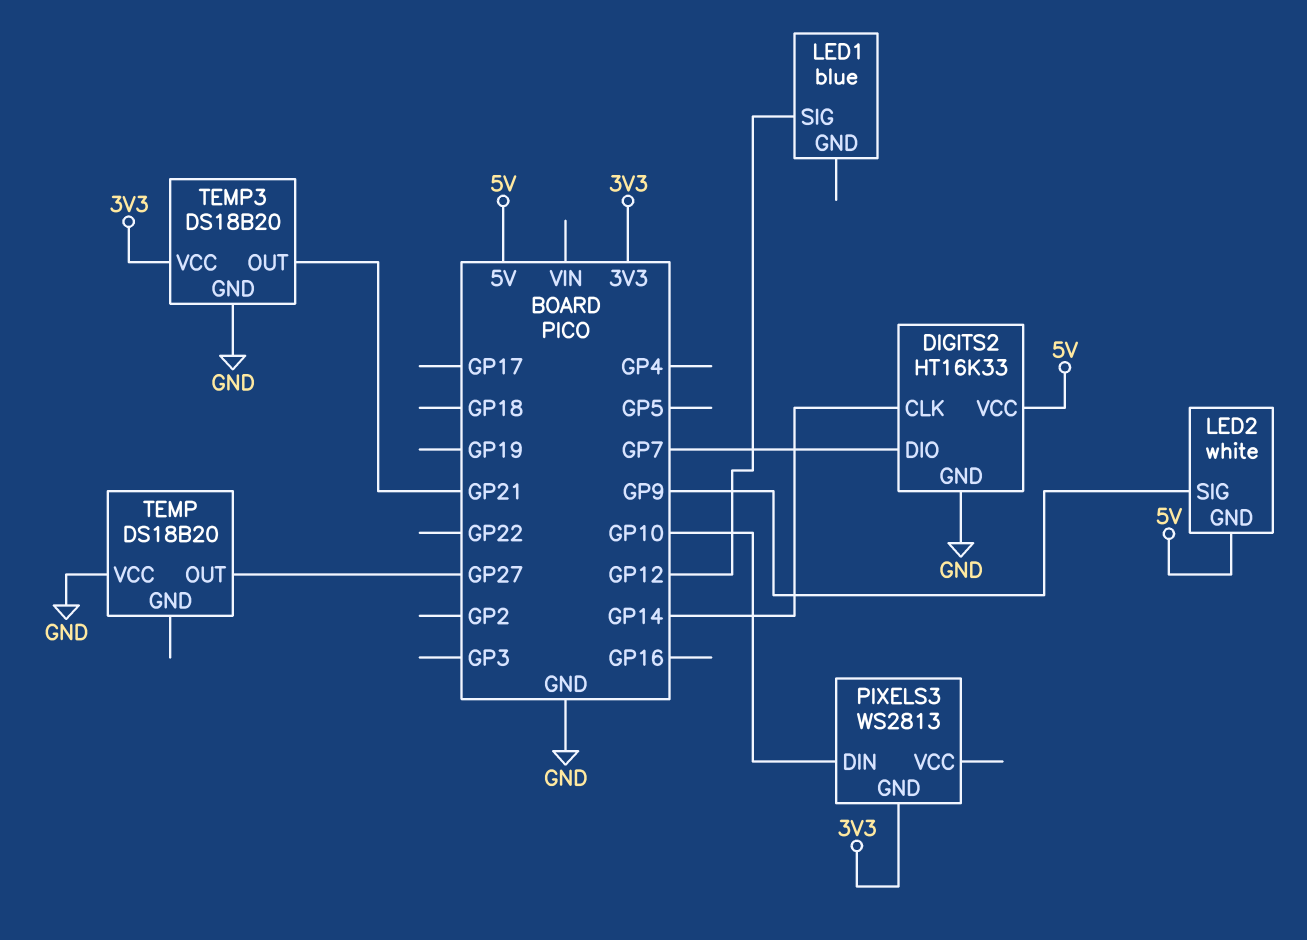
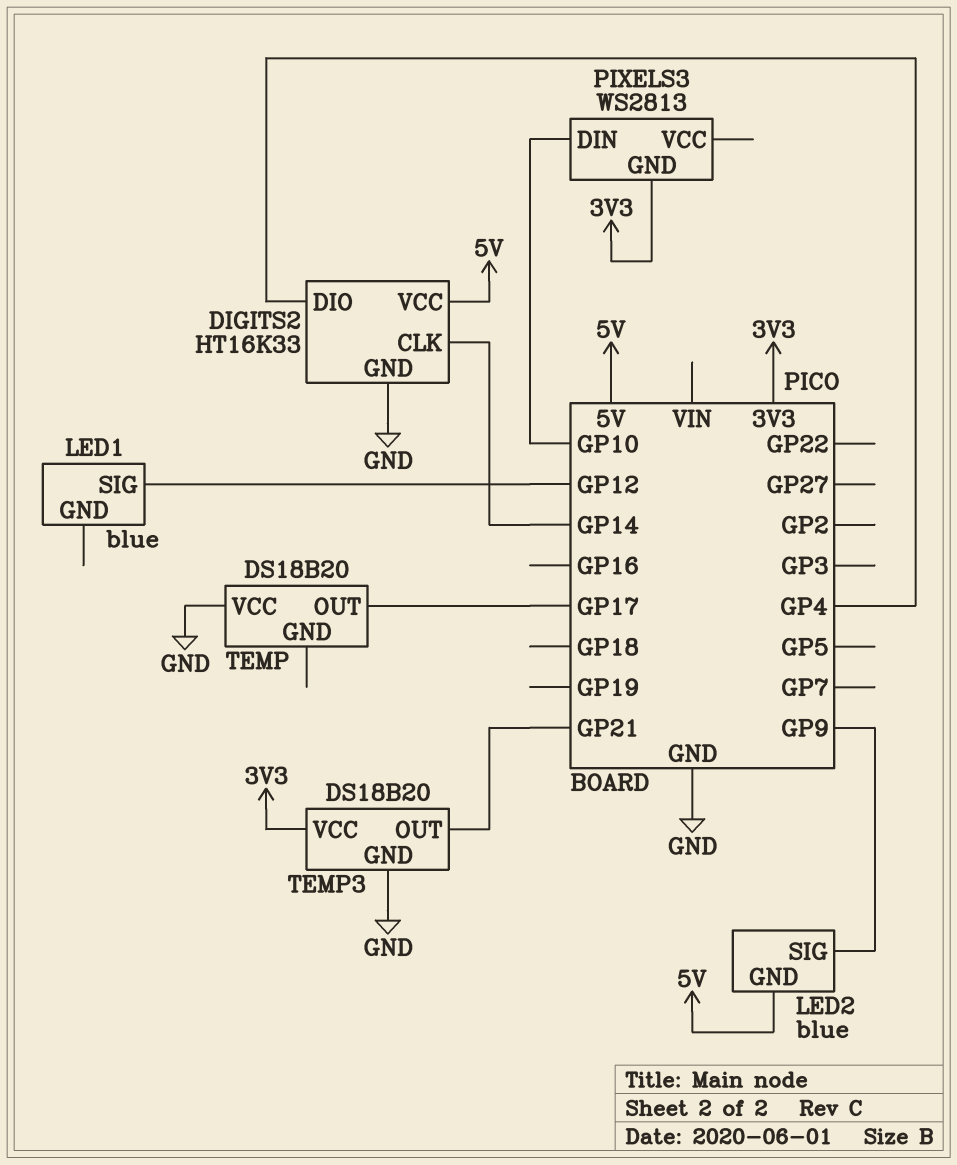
DIGITS2 pin DIO: GP7 -> GP4
LED2: white -> blue
TEMP pin OUT: GP27 -> GP17

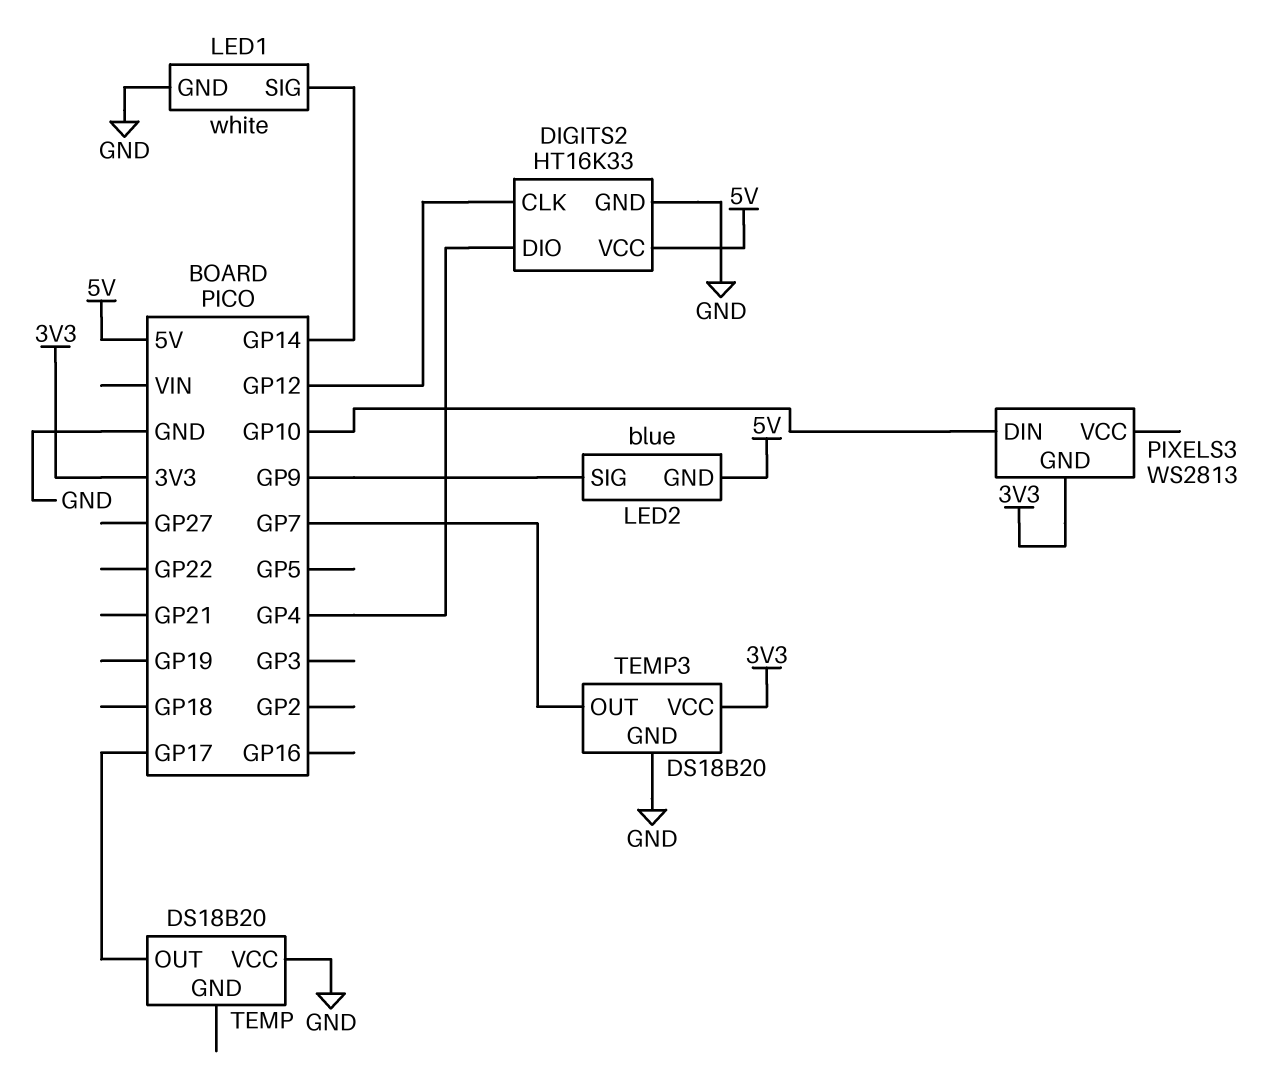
DIGITS2 pin CLK: GP14 -> GP12
LED1: blue -> white
LED1 pin GND: none -> GND
LED1 pin SIG: GP12 -> GP14
TEMP3 pin OUT: GP21 -> GP7

